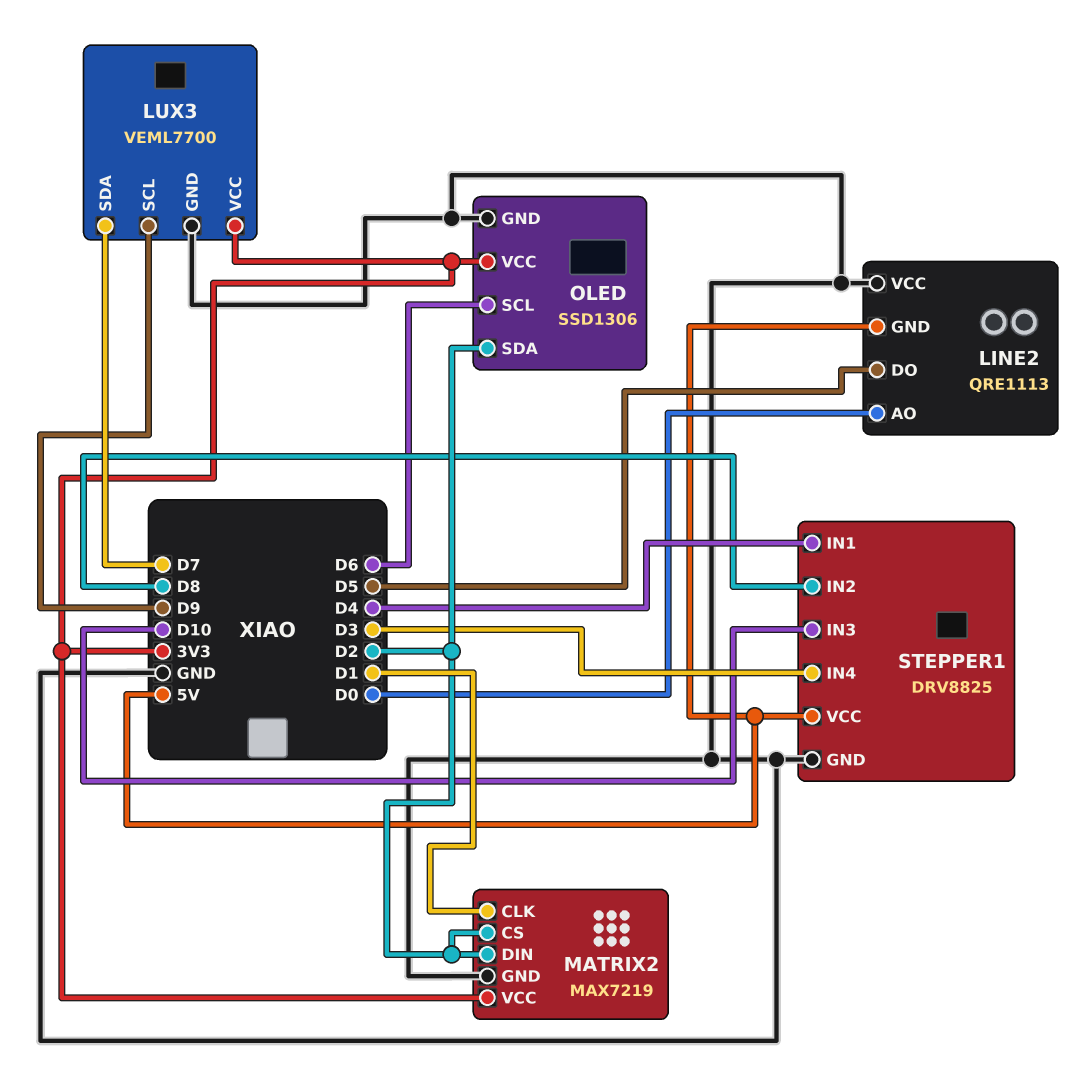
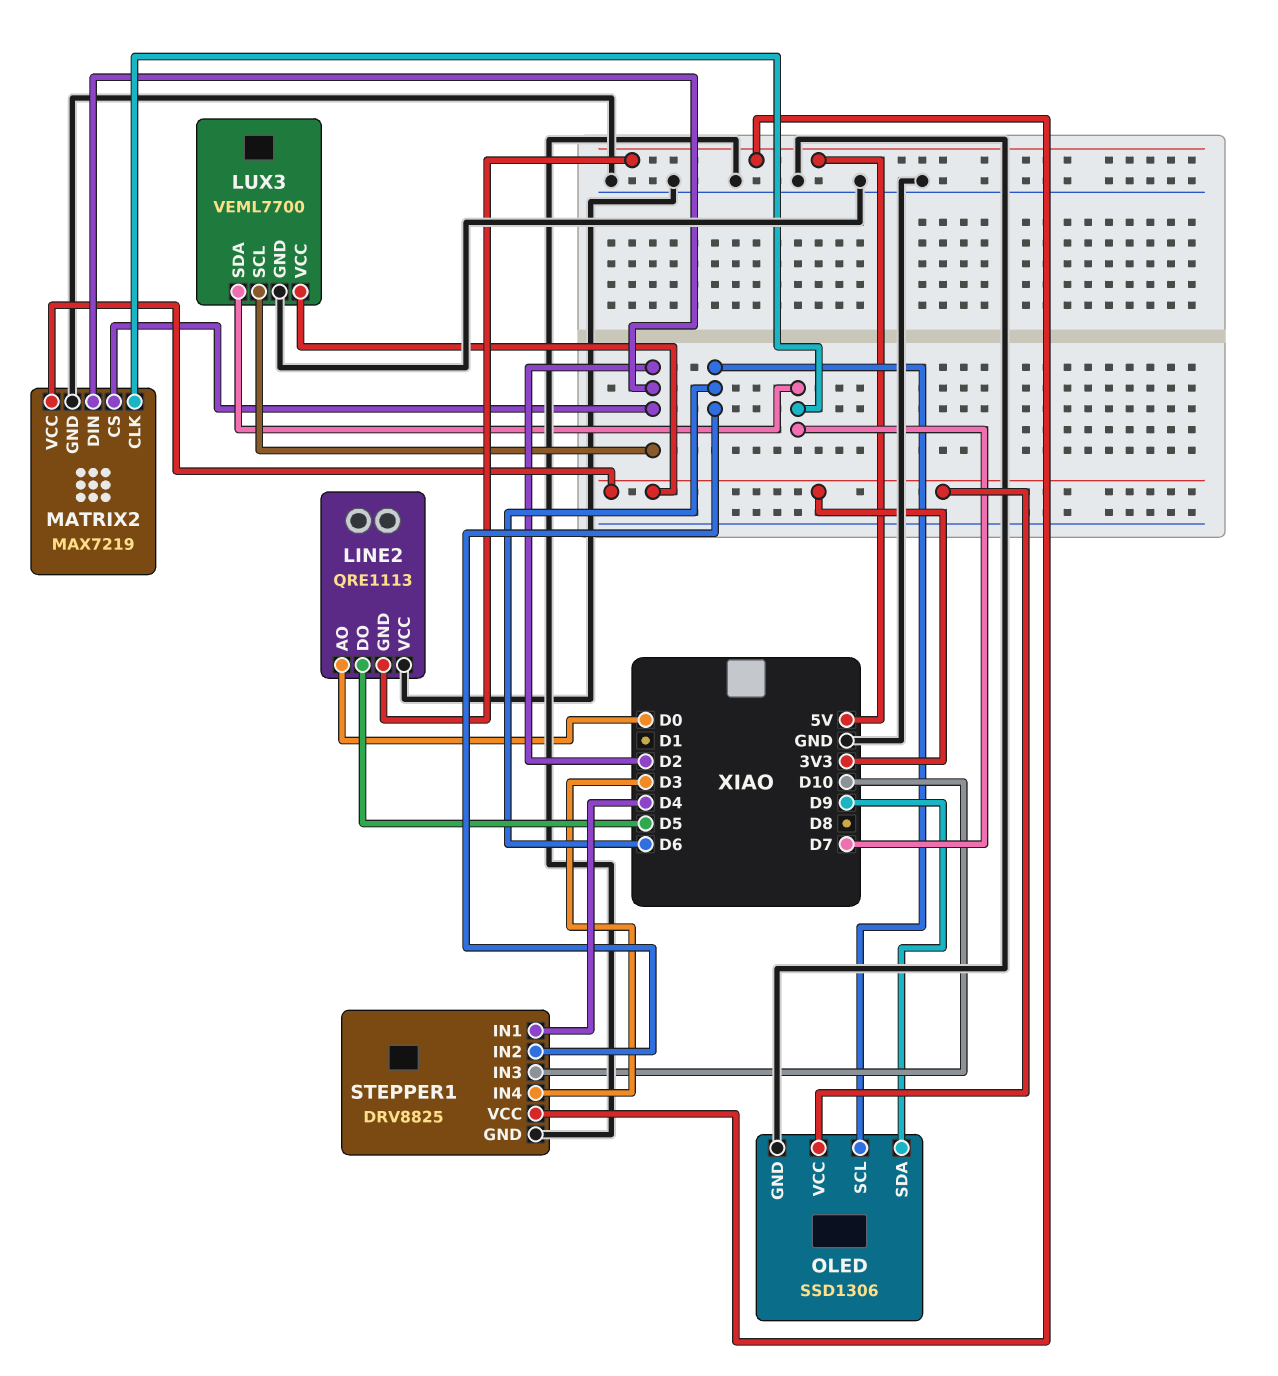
LUX3 pin SCL: D9 -> D2
MATRIX2 pin CLK: D1 -> D7
OLED pin SDA: D2 -> D9
STEPPER1 pin IN2: D8 -> D6

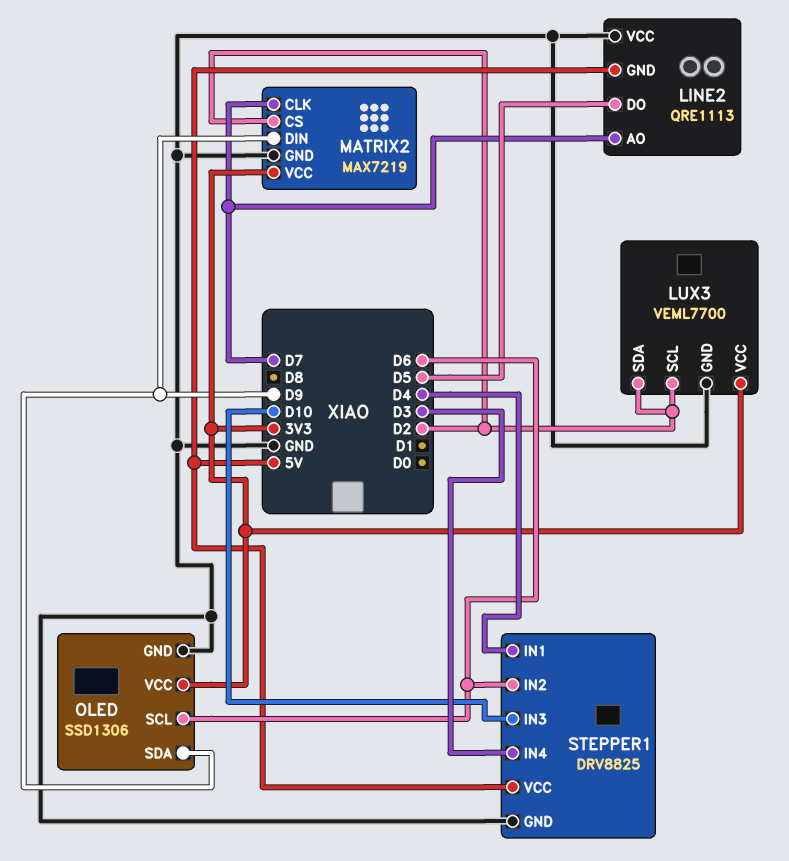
LINE2 pin AO: D0 -> D7
LUX3 pin SDA: D7 -> D2
MATRIX2 pin DIN: D2 -> D9

